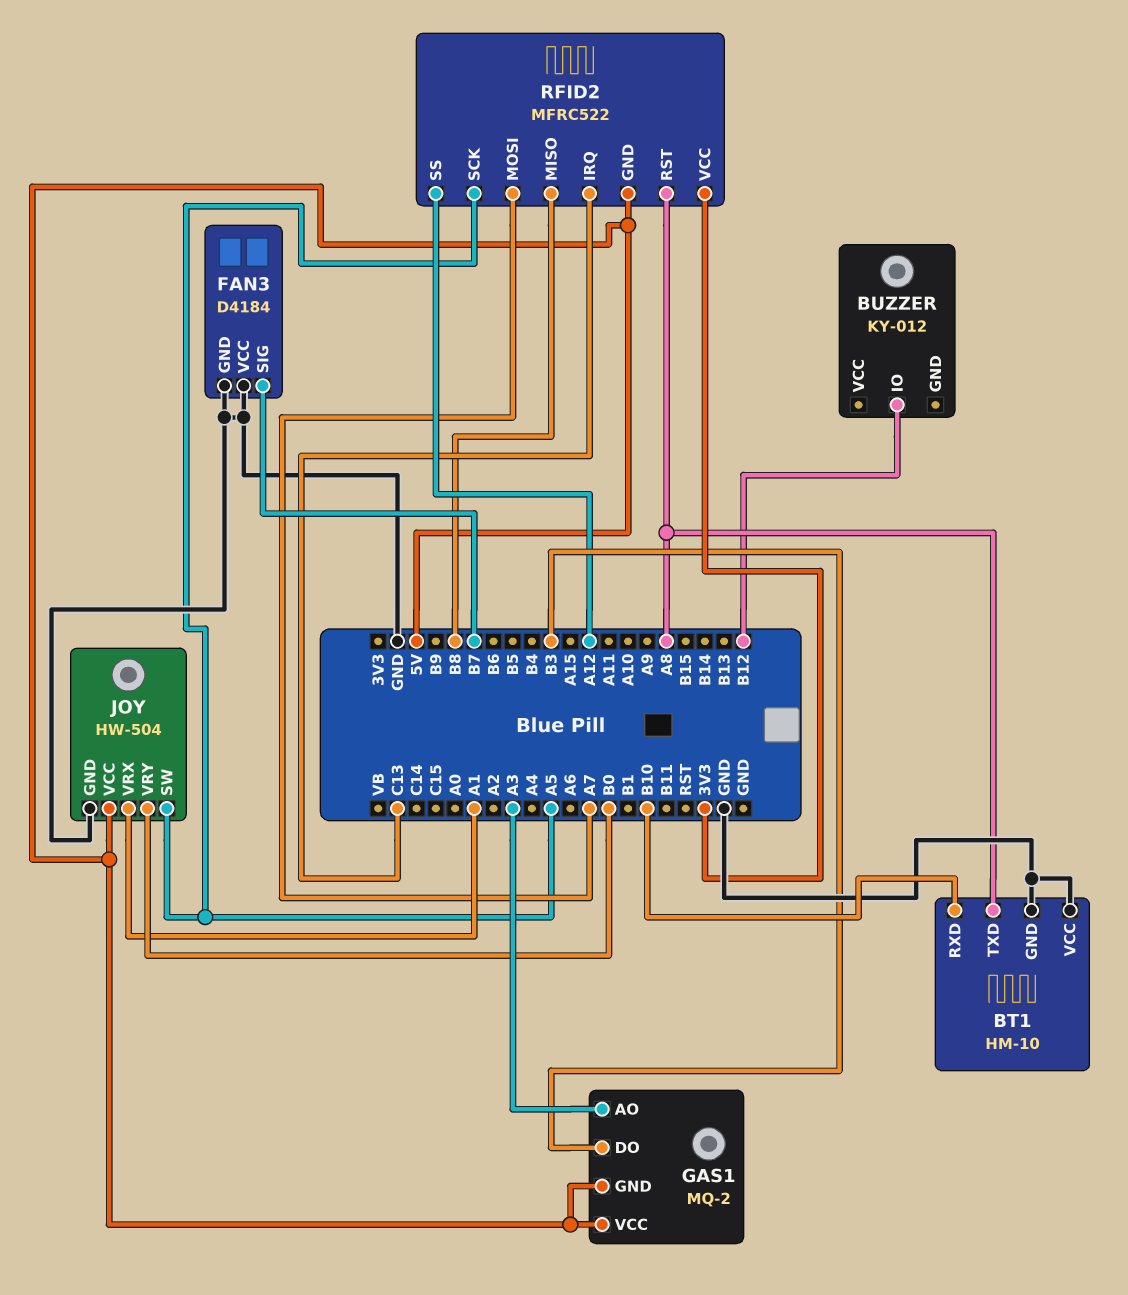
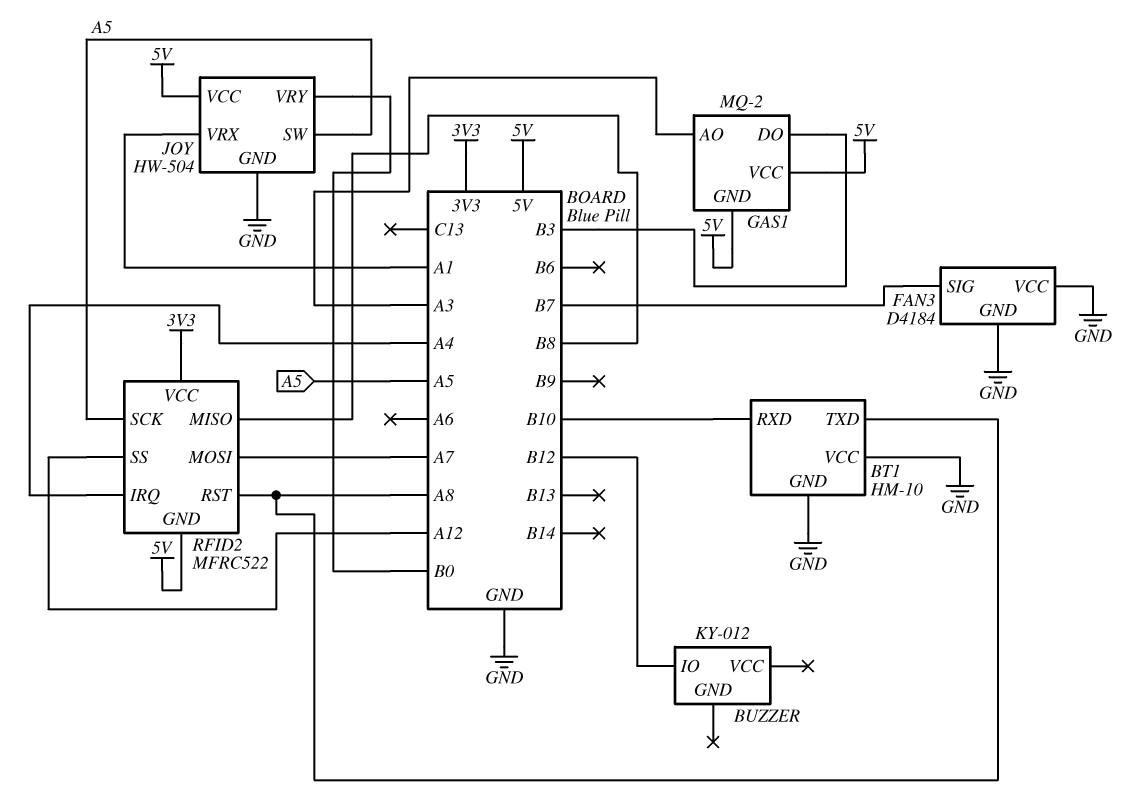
RFID2 pin IRQ: C13 -> A4

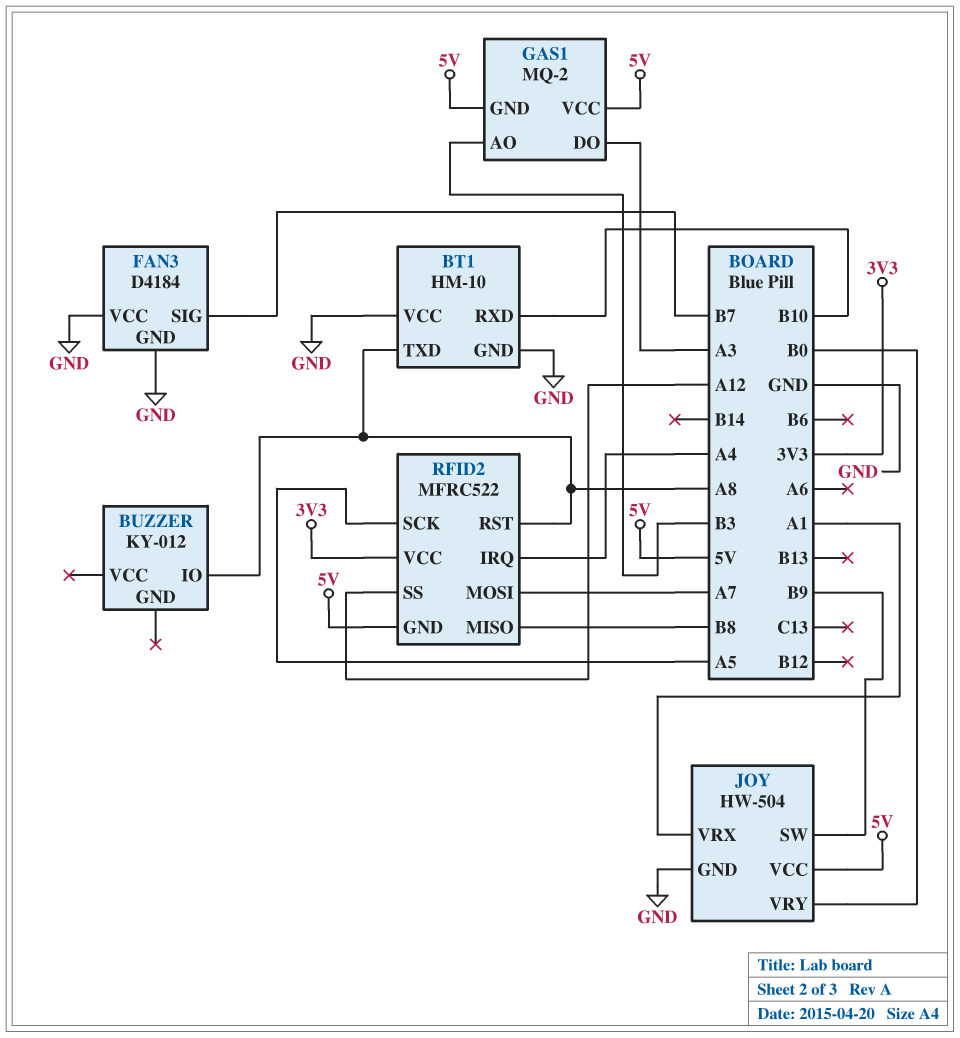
BUZZER pin IO: B12 -> A8
GAS1 pin AO: A3 -> B3
GAS1 pin DO: B3 -> A3
JOY pin SW: A5 -> B9

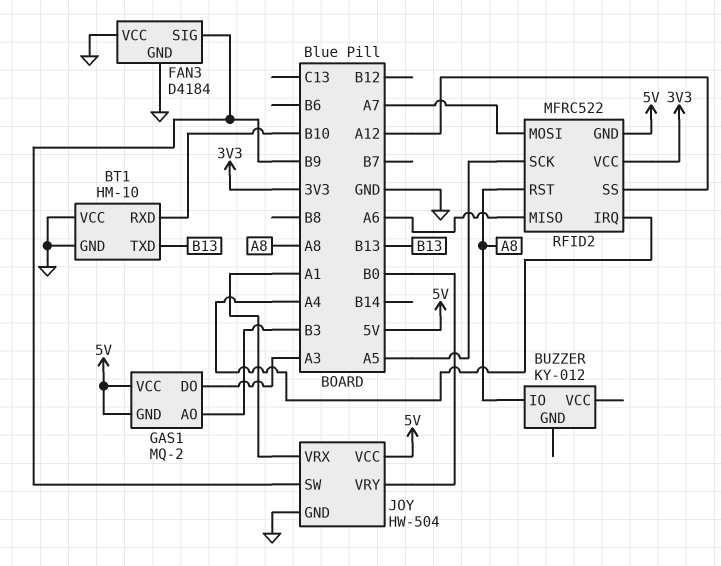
BT1 pin TXD: A8 -> B13
FAN3 pin SIG: B7 -> B9
RFID2 pin MISO: B8 -> A6

